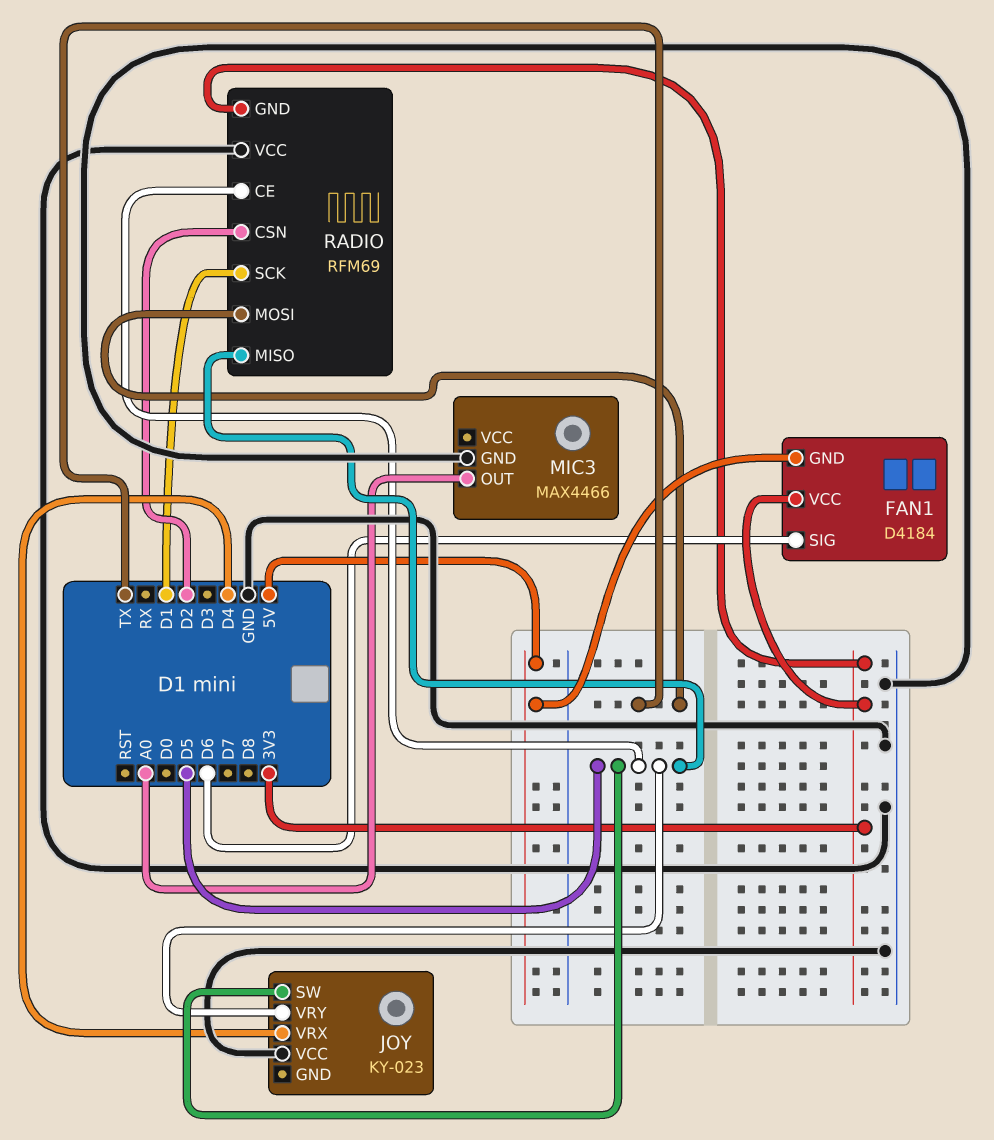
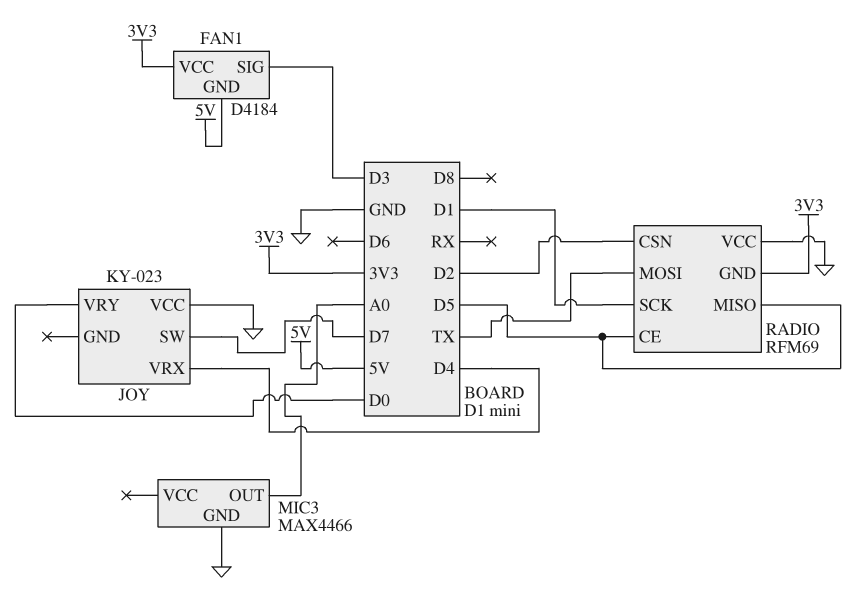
FAN1 pin SIG: D6 -> D3
JOY pin SW: D5 -> D7
JOY pin VRY: D5 -> D0

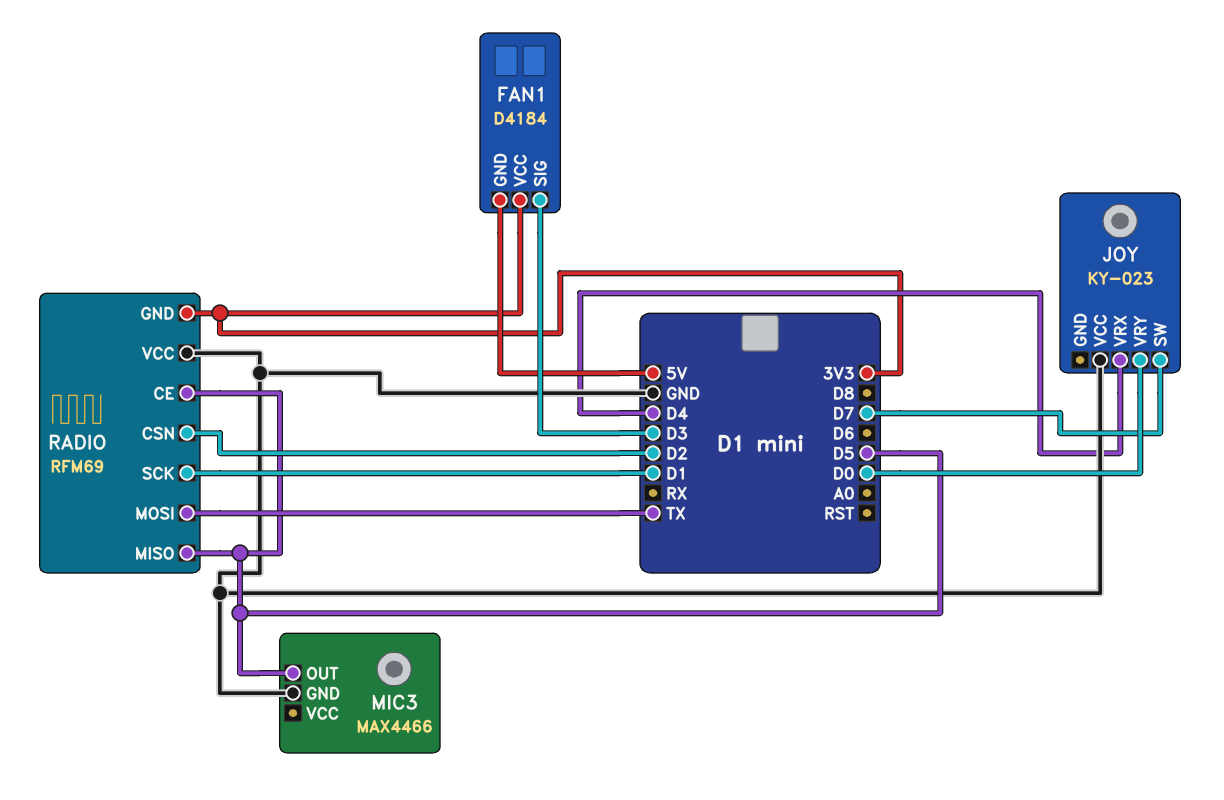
MIC3 pin OUT: A0 -> D5

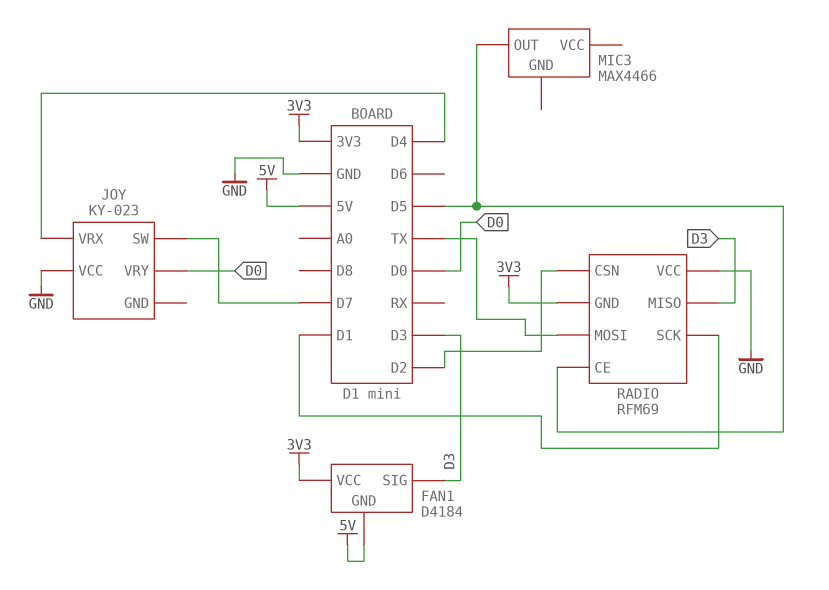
MIC3 pin GND: GND -> none
RADIO pin MISO: D5 -> D3

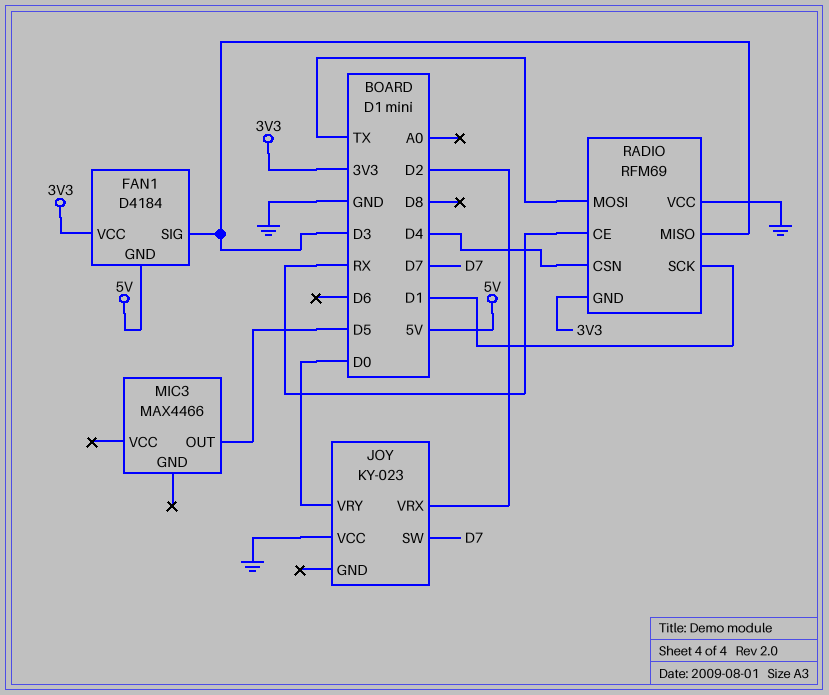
JOY pin VRX: D4 -> D2
RADIO pin CE: D5 -> RX
RADIO pin CSN: D2 -> D4

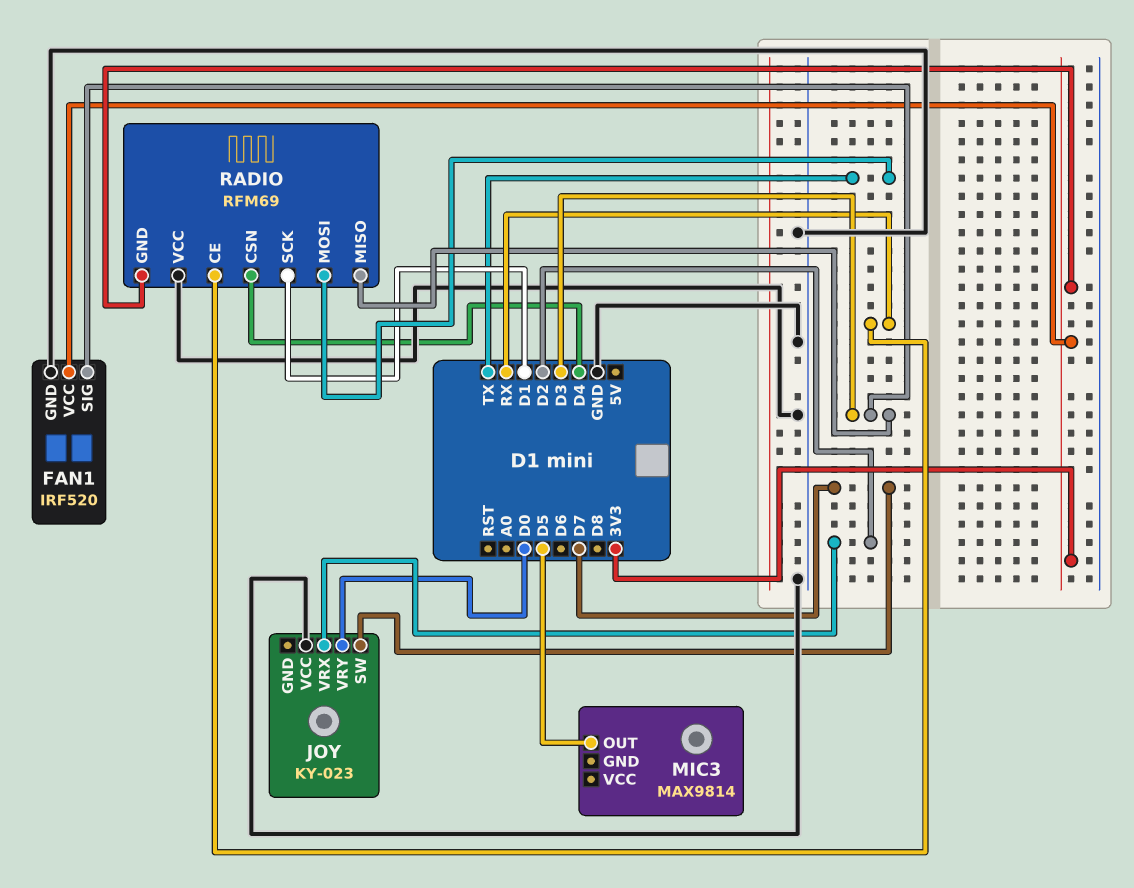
FAN1: D4184 -> IRF520
FAN1 pin GND: 5V -> GND
MIC3: MAX4466 -> MAX9814

